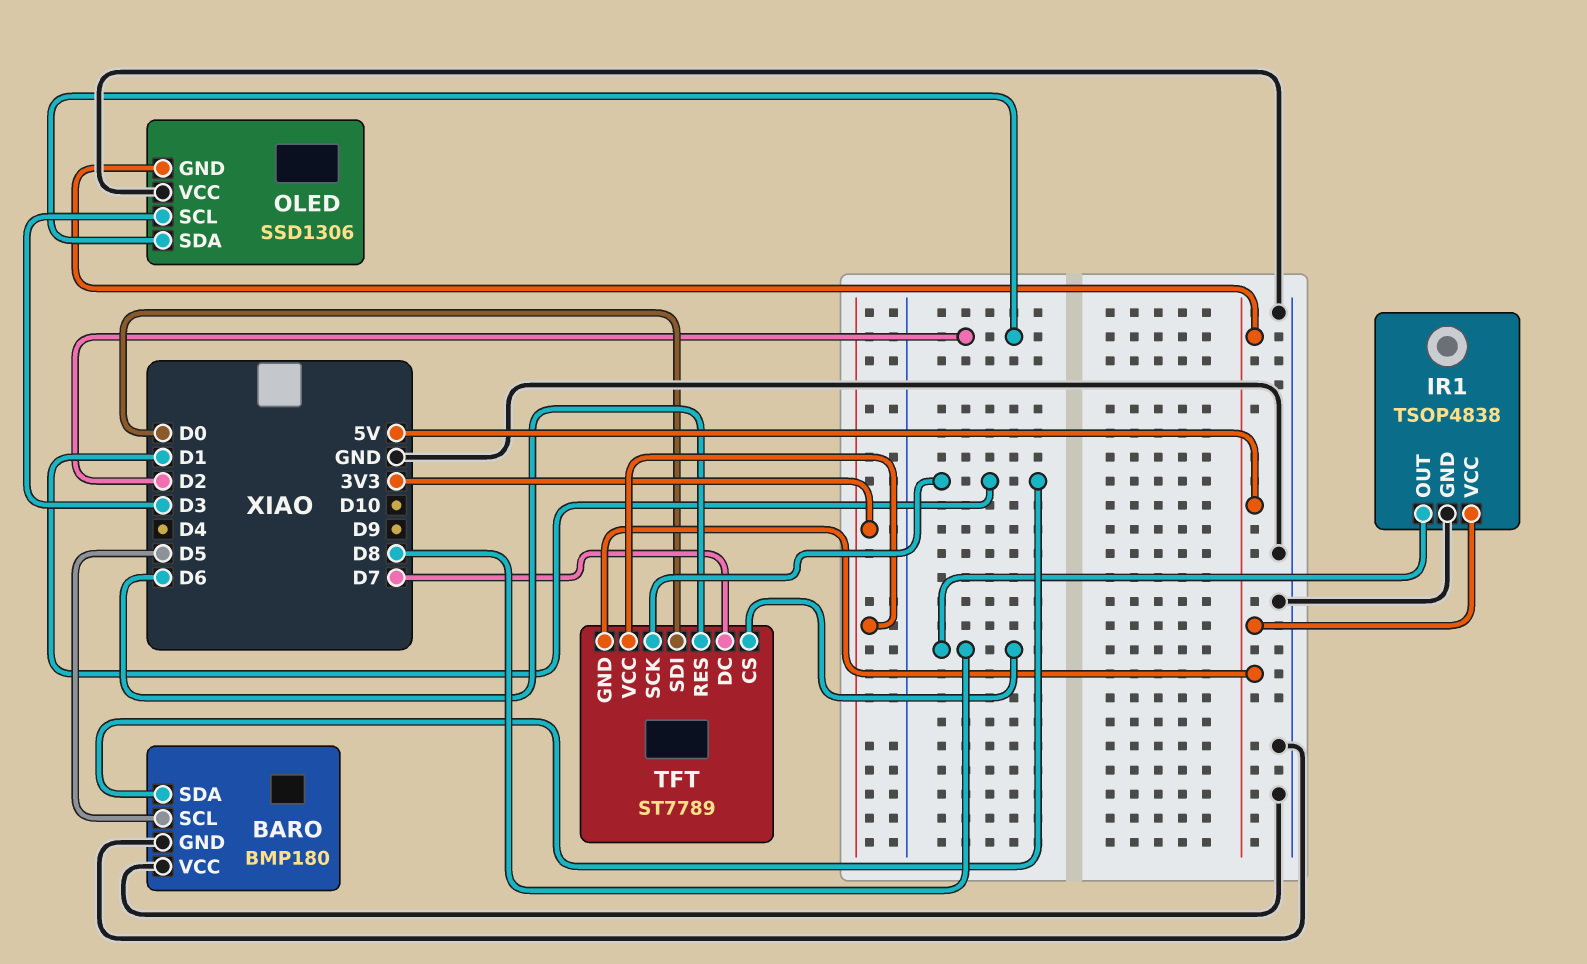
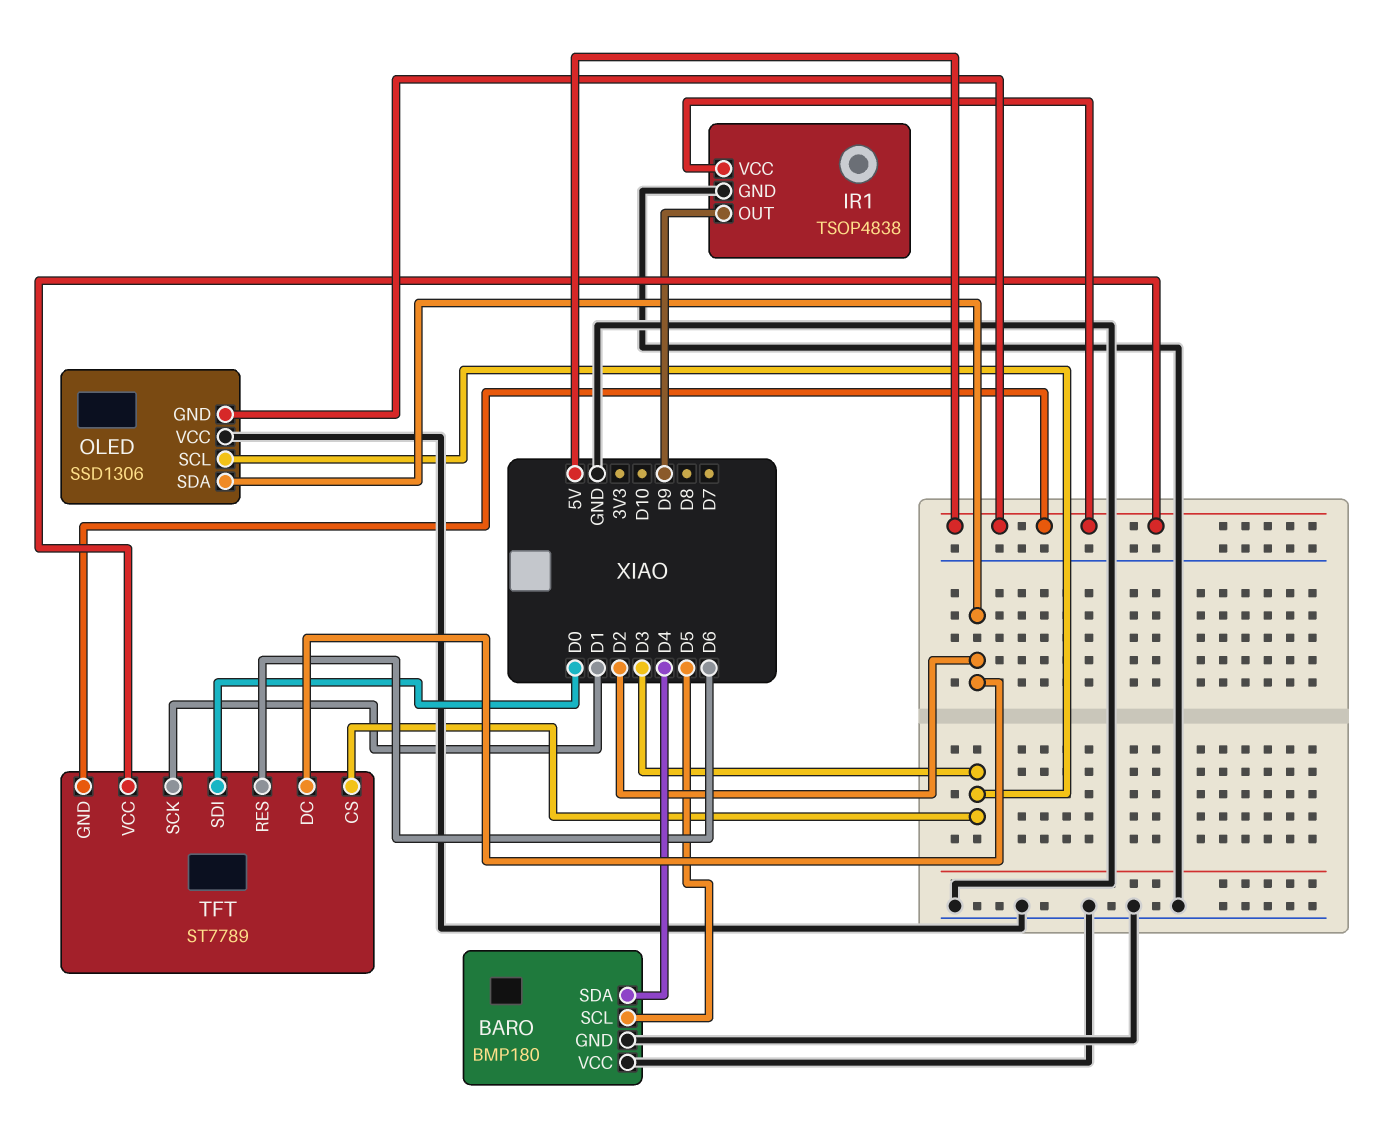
BARO pin SDA: D1 -> D4
IR1 pin OUT: D8 -> D9
TFT pin CS: D8 -> D3
TFT pin DC: D7 -> D2
TFT pin VCC: 3V3 -> 5V

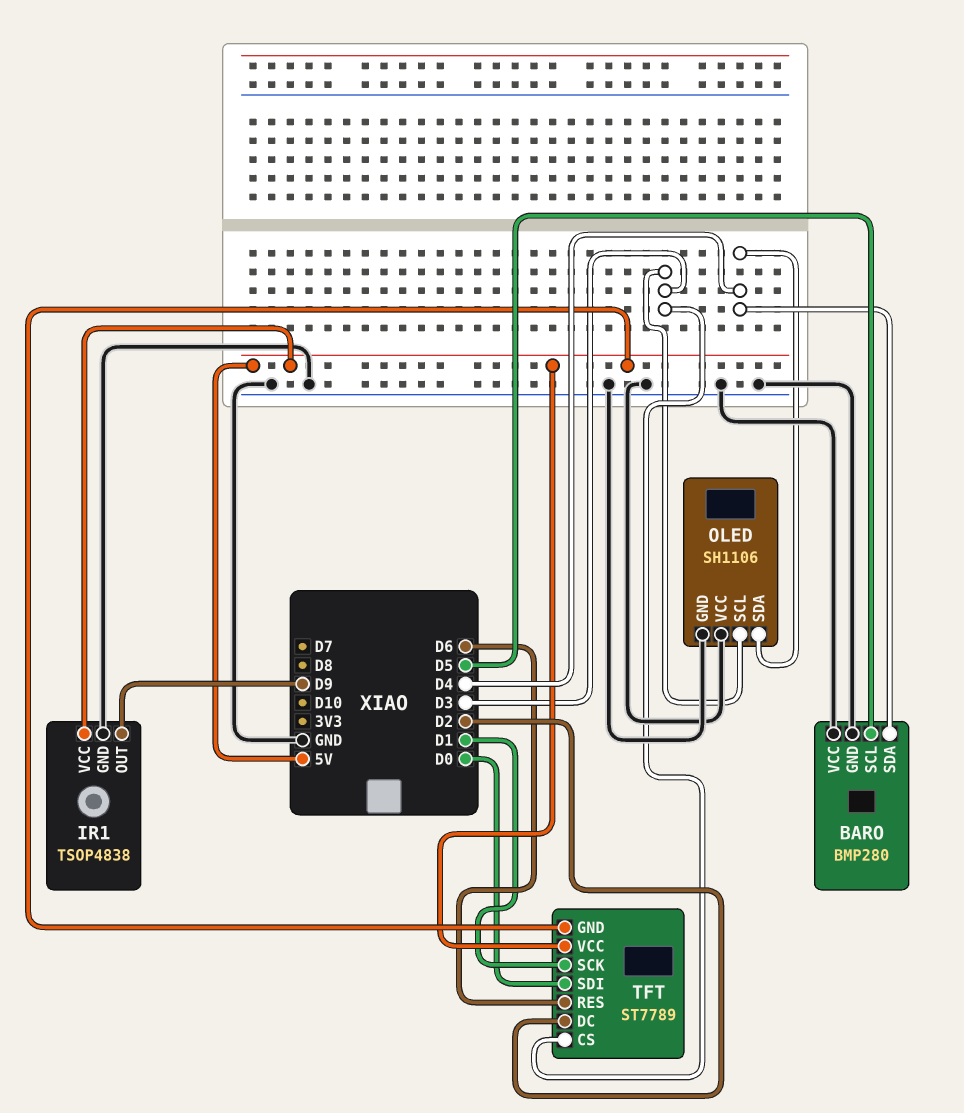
BARO: BMP180 -> BMP280
OLED: SSD1306 -> SH1106
OLED pin GND: 5V -> GND
OLED pin SDA: D2 -> D4

